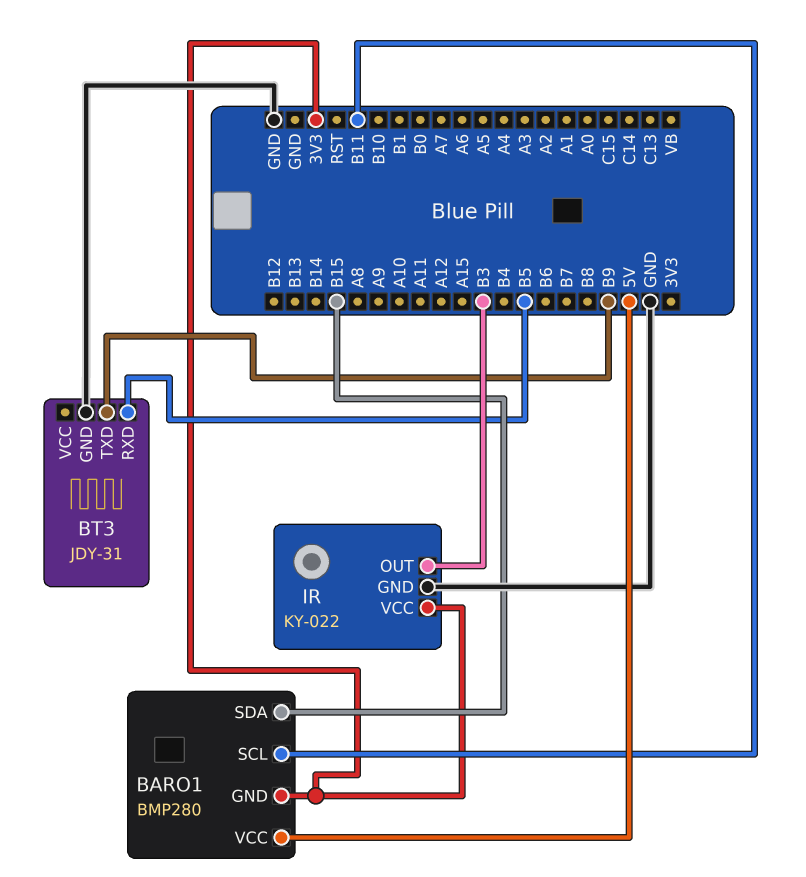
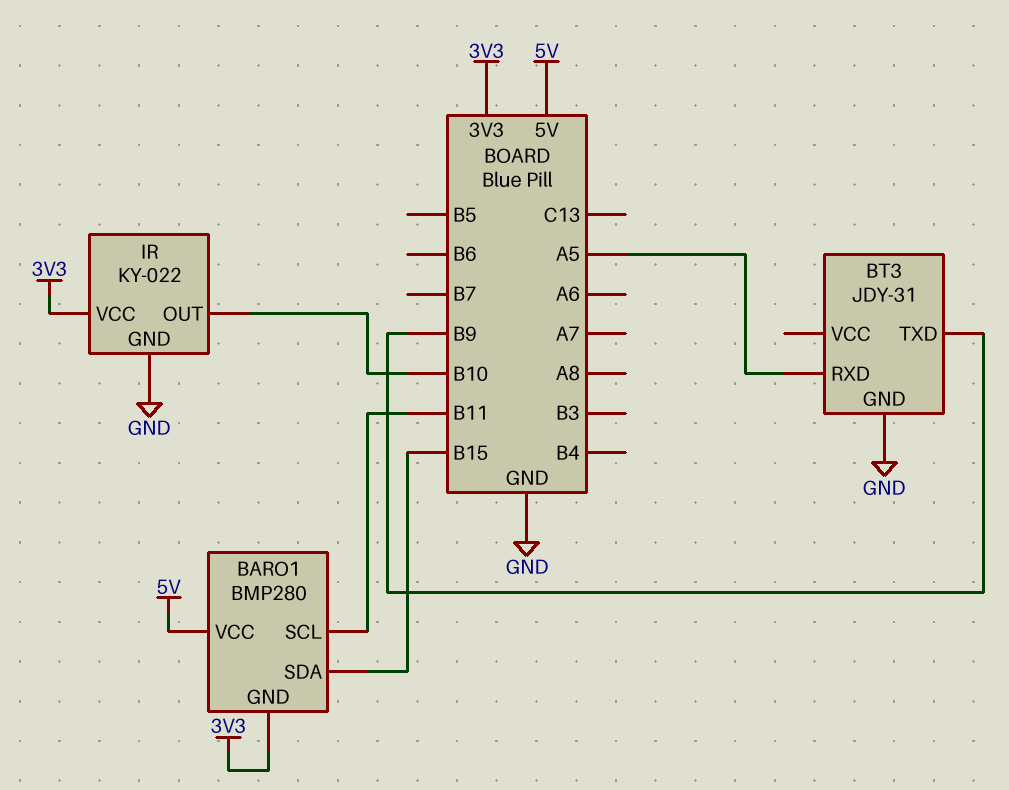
BT3 pin RXD: B5 -> A5
IR pin OUT: B3 -> B10

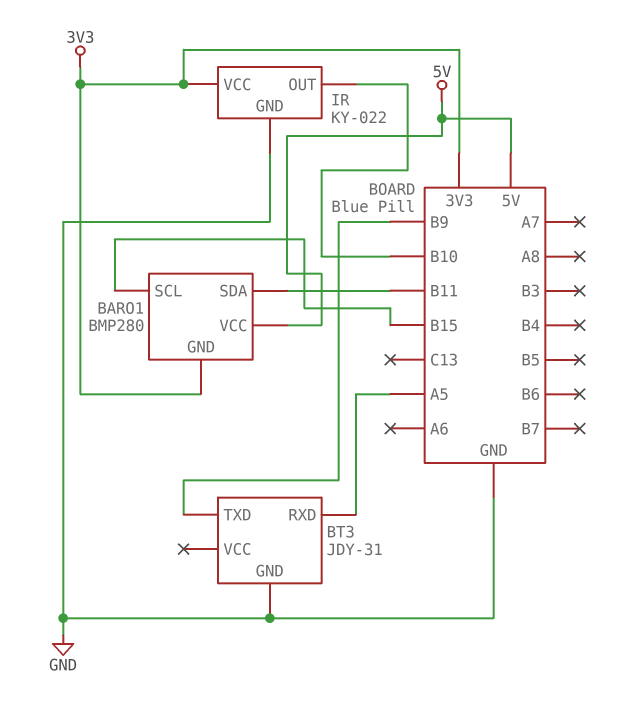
BARO1 pin SCL: B11 -> B15
BARO1 pin SDA: B15 -> B11

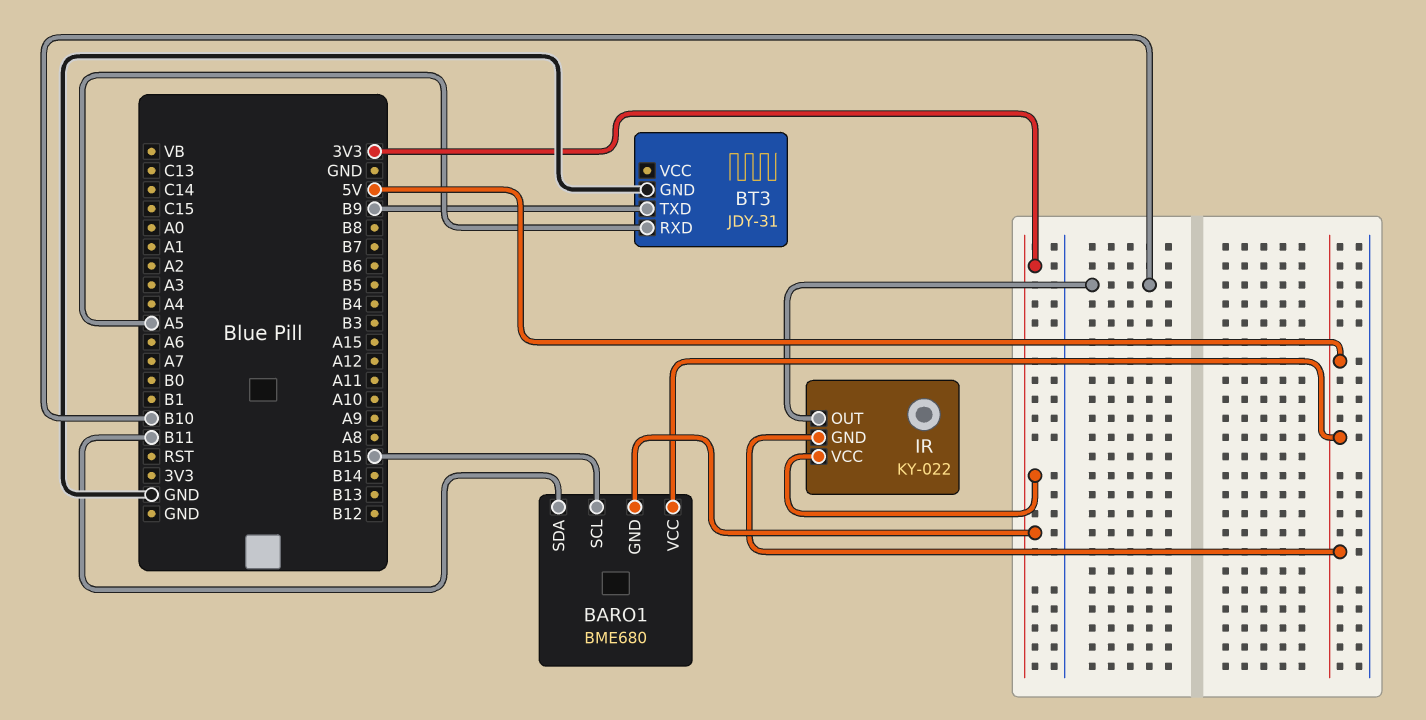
BARO1: BMP280 -> BME680
IR pin GND: GND -> 5V

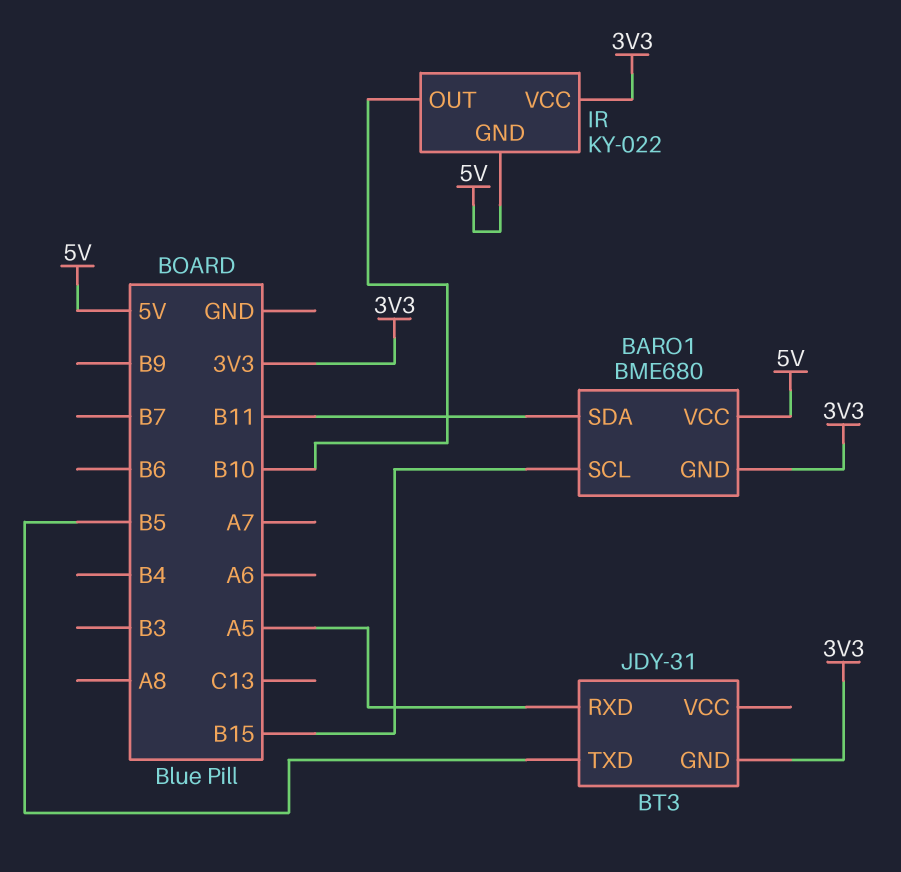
BT3 pin GND: GND -> 3V3
BT3 pin TXD: B9 -> B5

